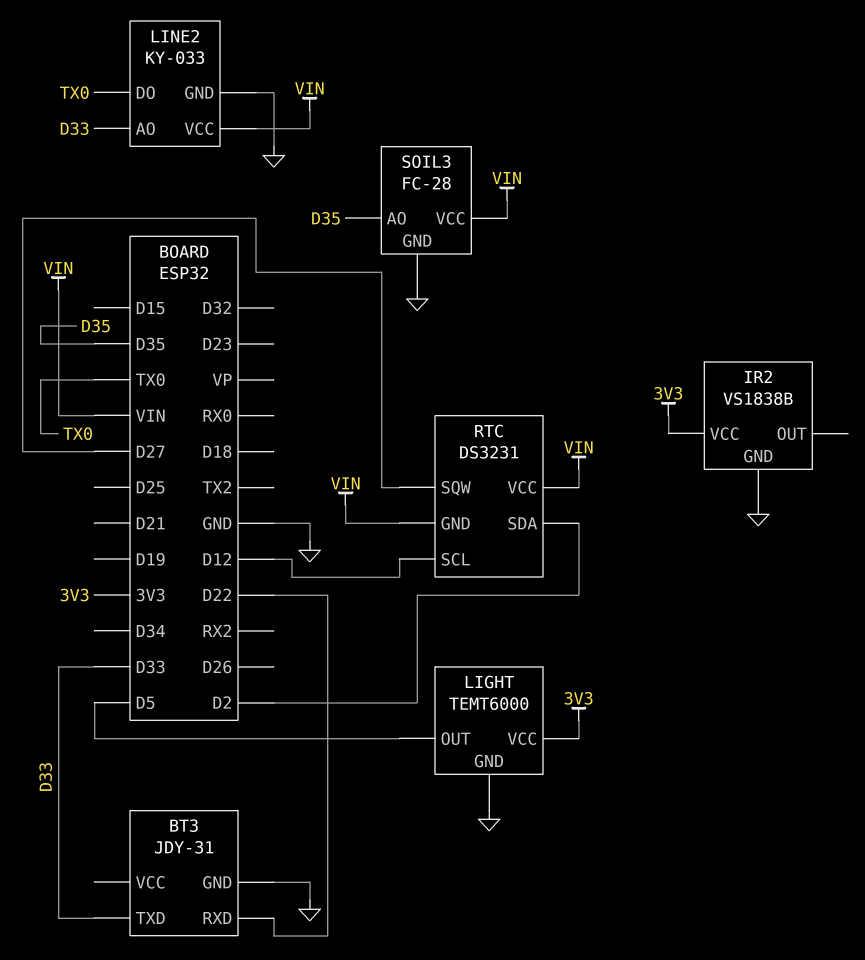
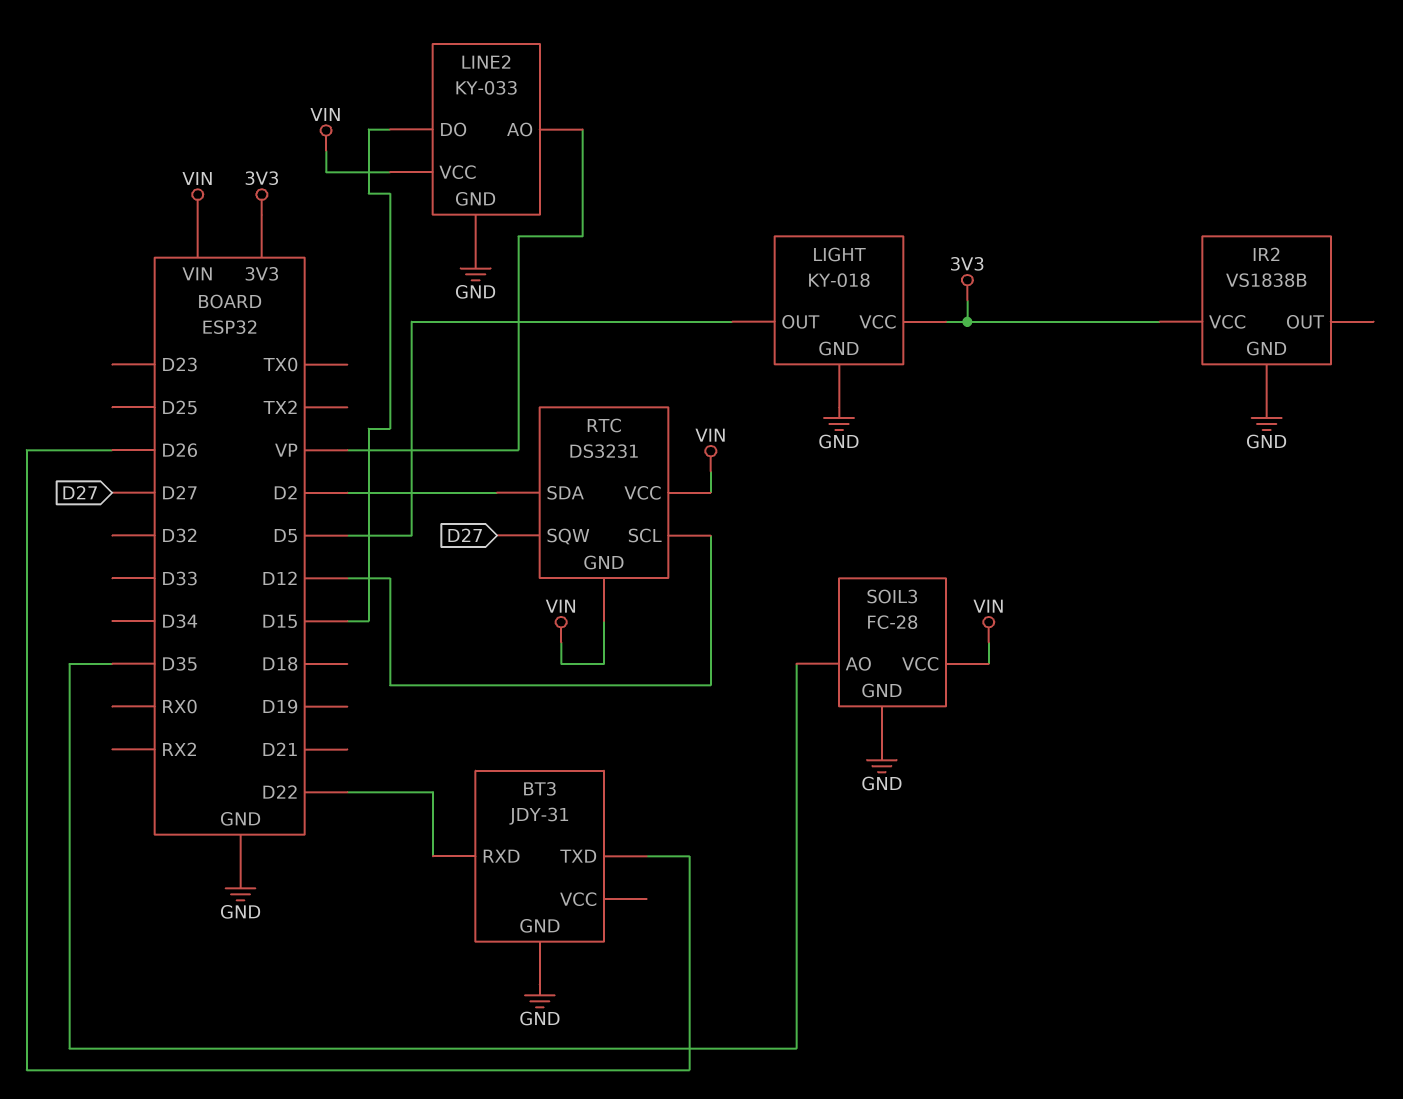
BT3 pin TXD: D33 -> D26
LIGHT: TEMT6000 -> KY-018
LINE2 pin AO: D33 -> VP
LINE2 pin DO: TX0 -> D15

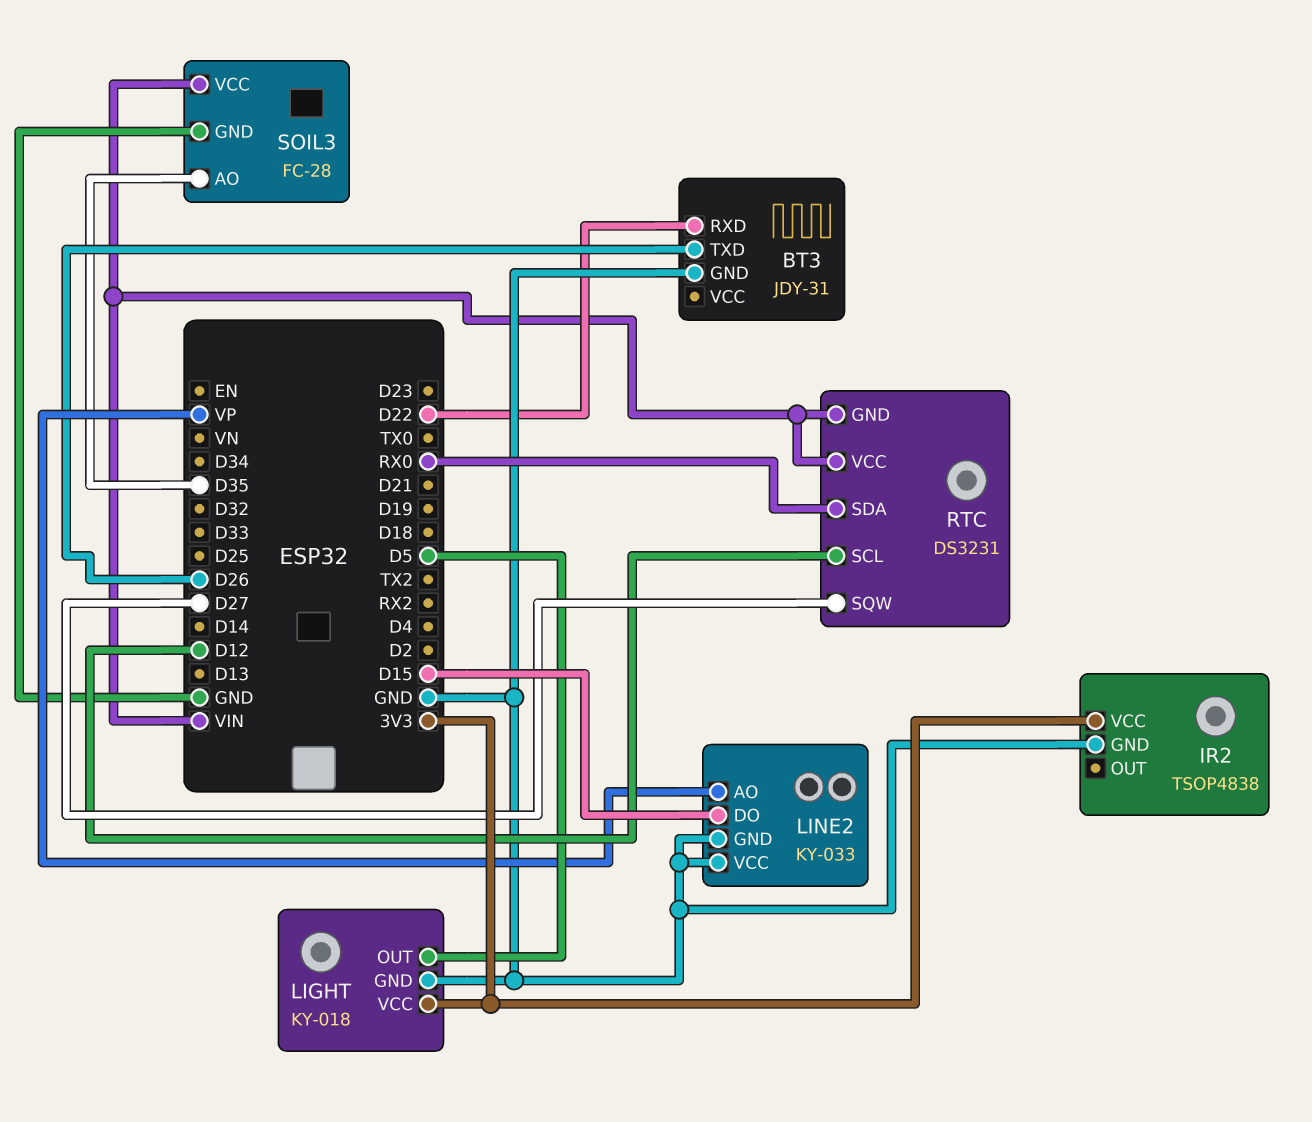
IR2: VS1838B -> TSOP4838
LINE2 pin VCC: VIN -> GND
RTC pin SDA: D2 -> RX0

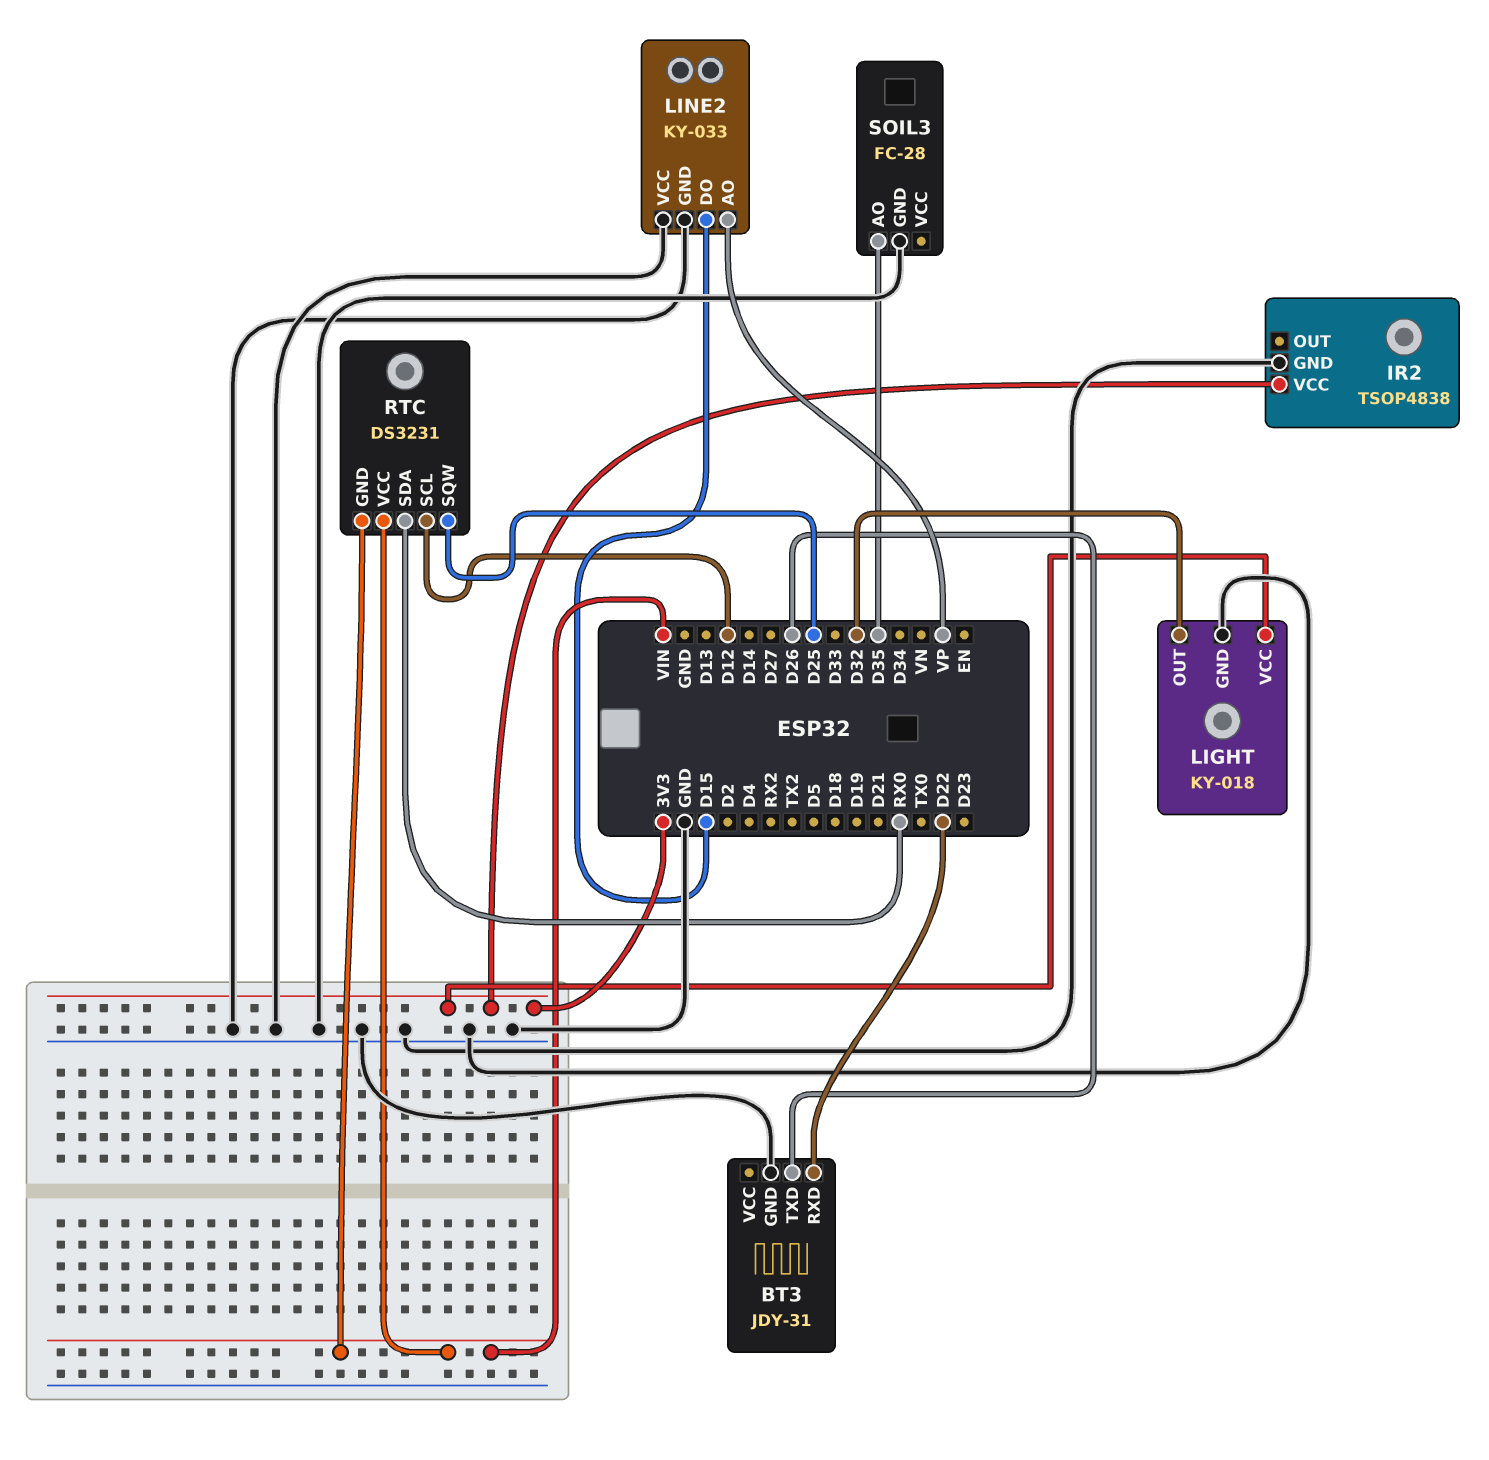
LIGHT pin OUT: D5 -> D32
RTC pin SQW: D27 -> D25
SOIL3 pin VCC: VIN -> none

